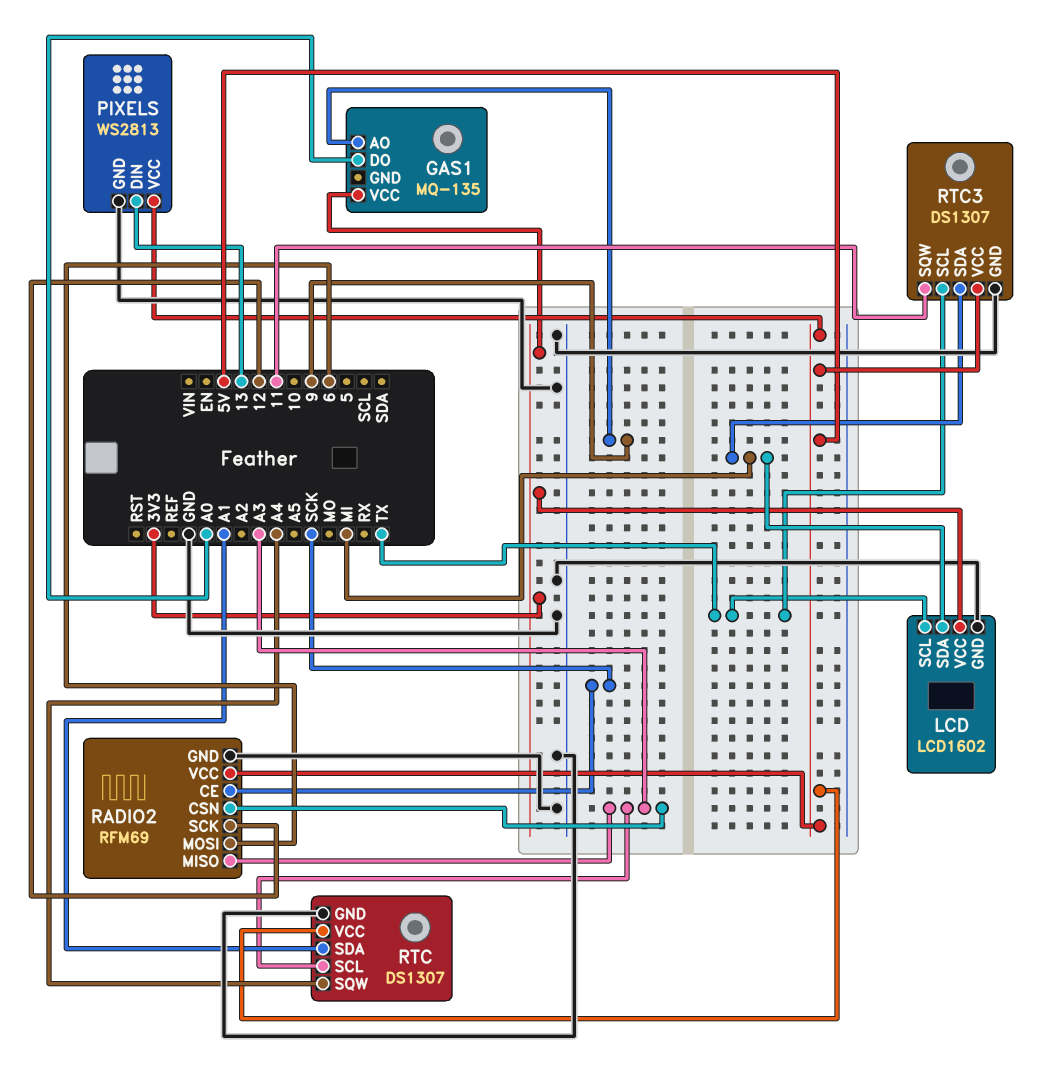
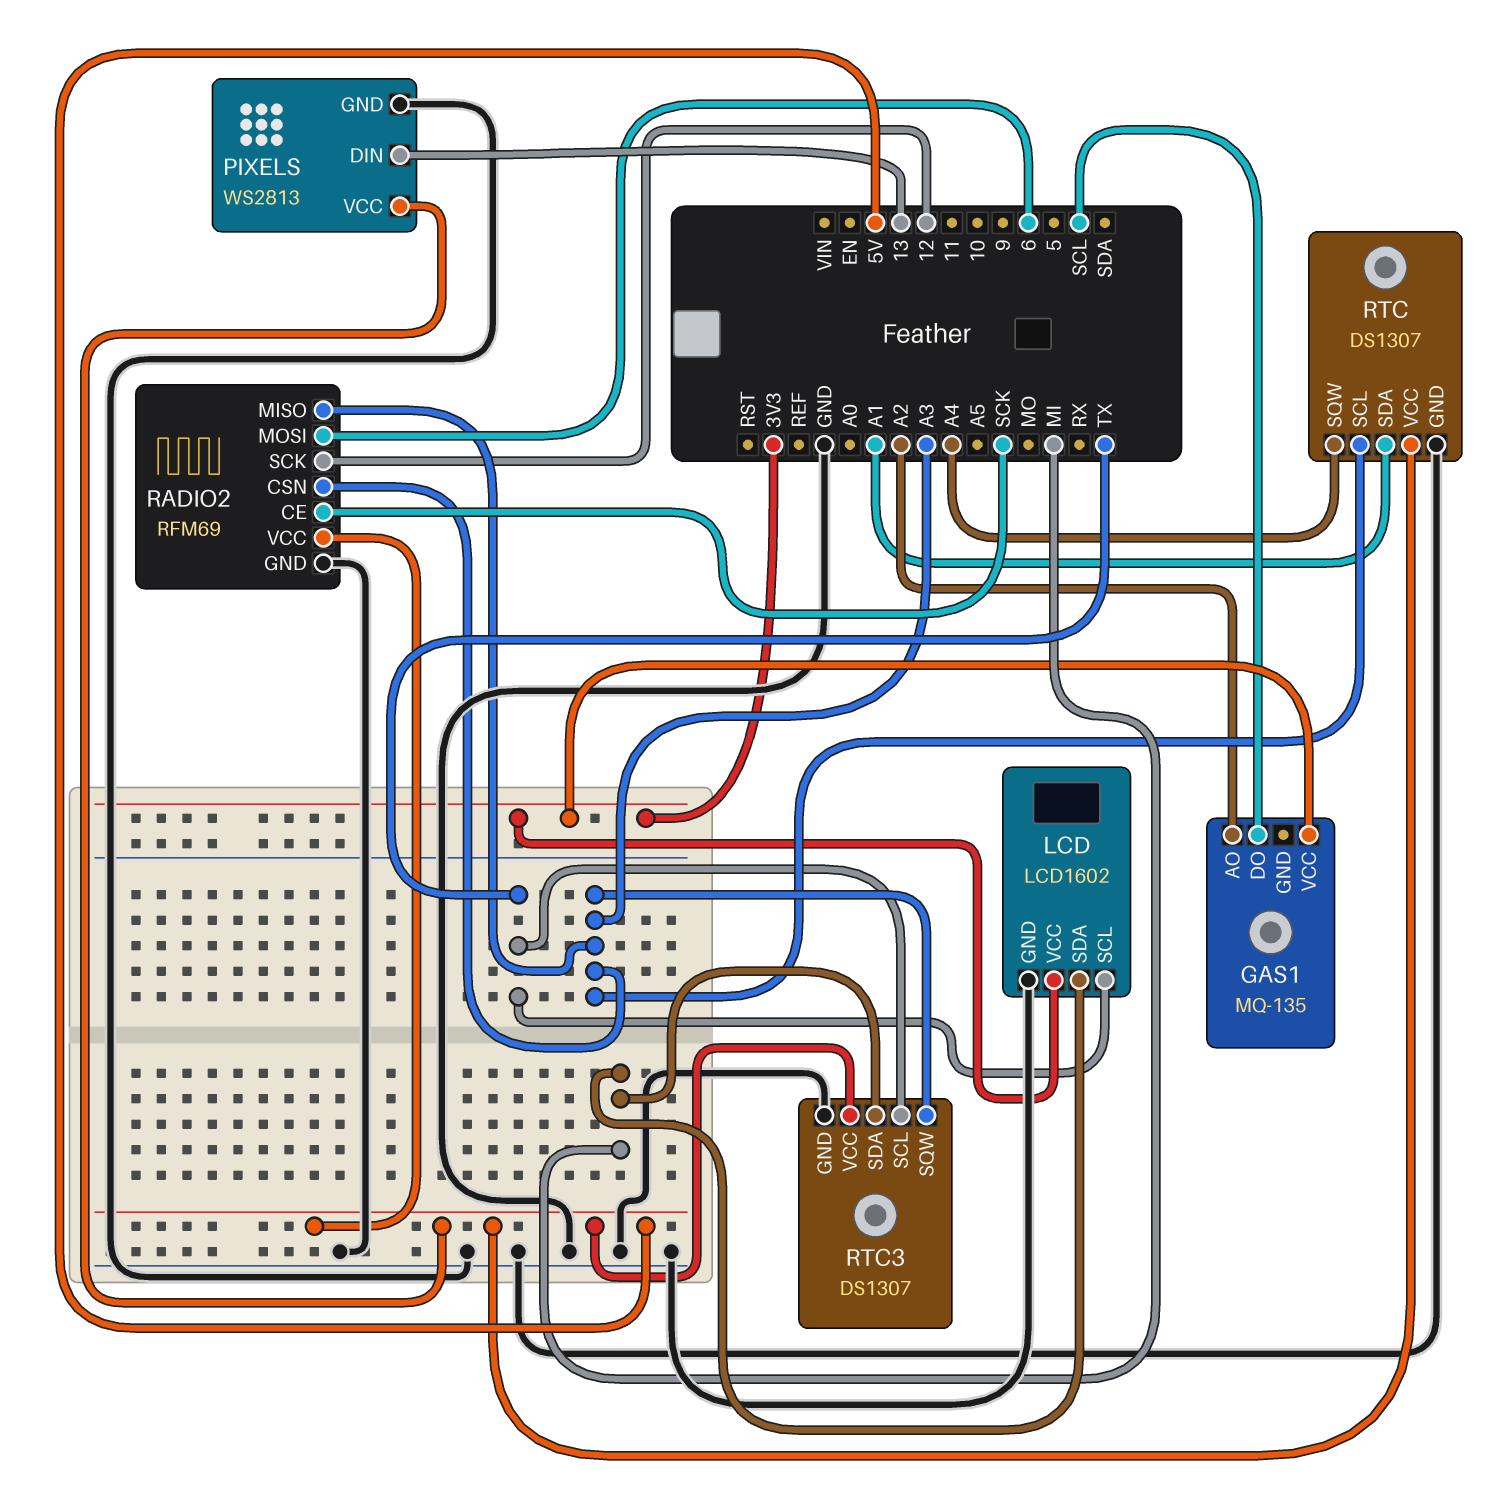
GAS1 pin AO: 9 -> A2
GAS1 pin DO: A0 -> SCL
RTC3 pin SQW: 11 -> A3

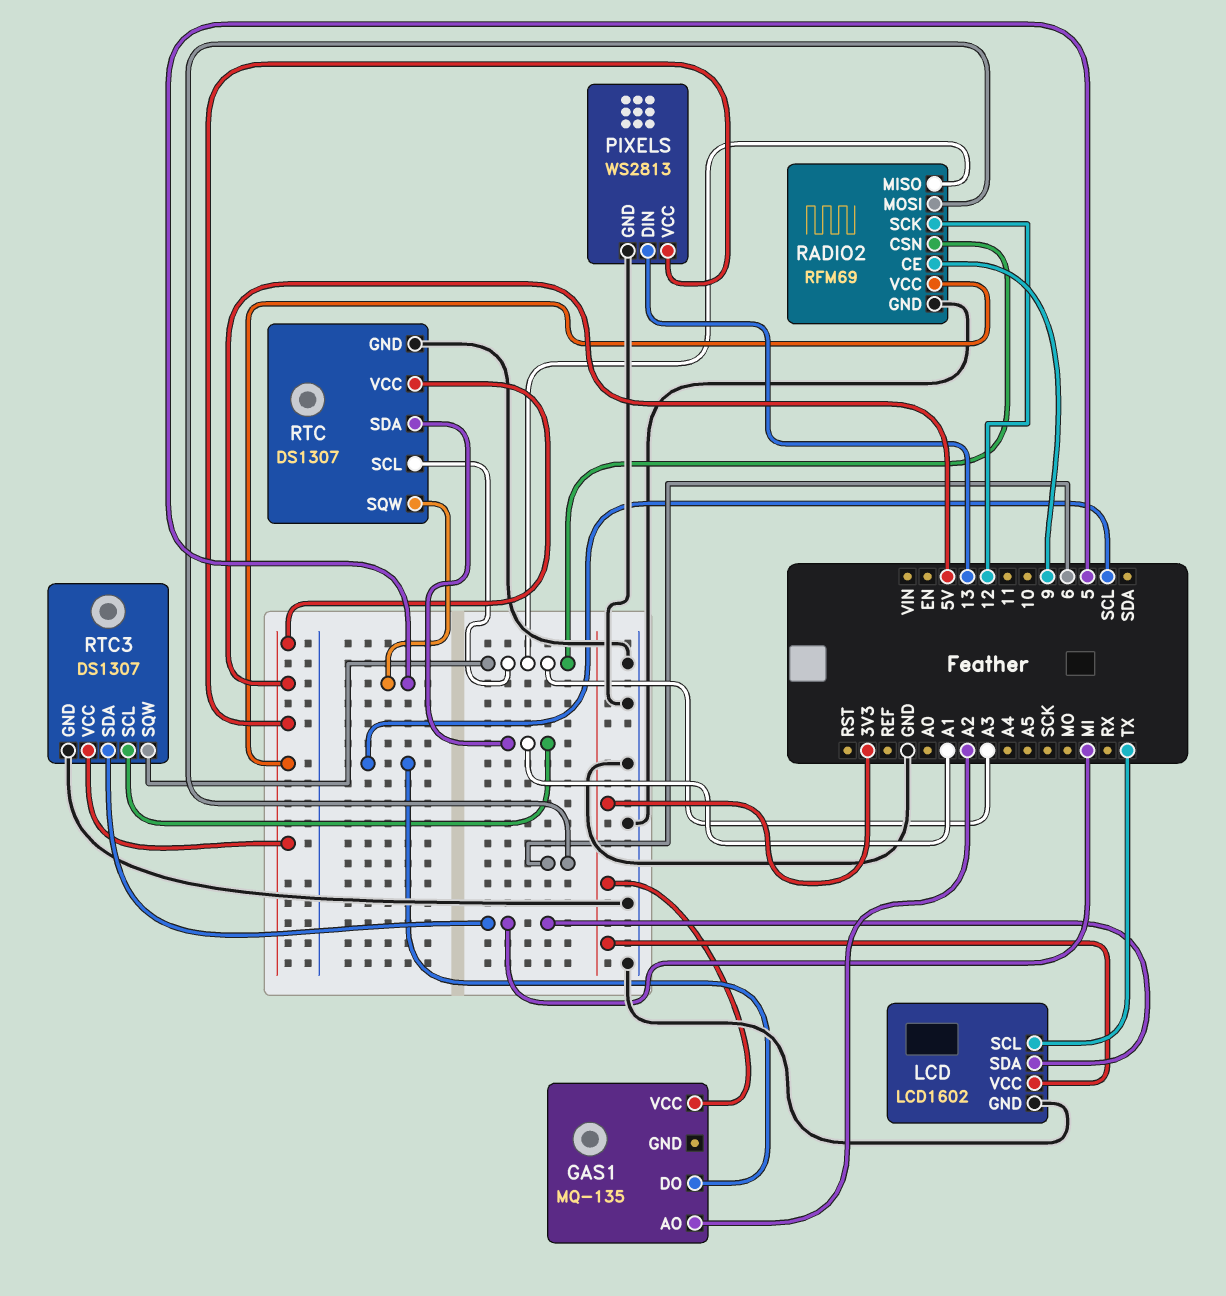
RADIO2 pin CE: SCK -> 9
RTC pin SQW: A4 -> 5
RTC3 pin SCL: TX -> A1

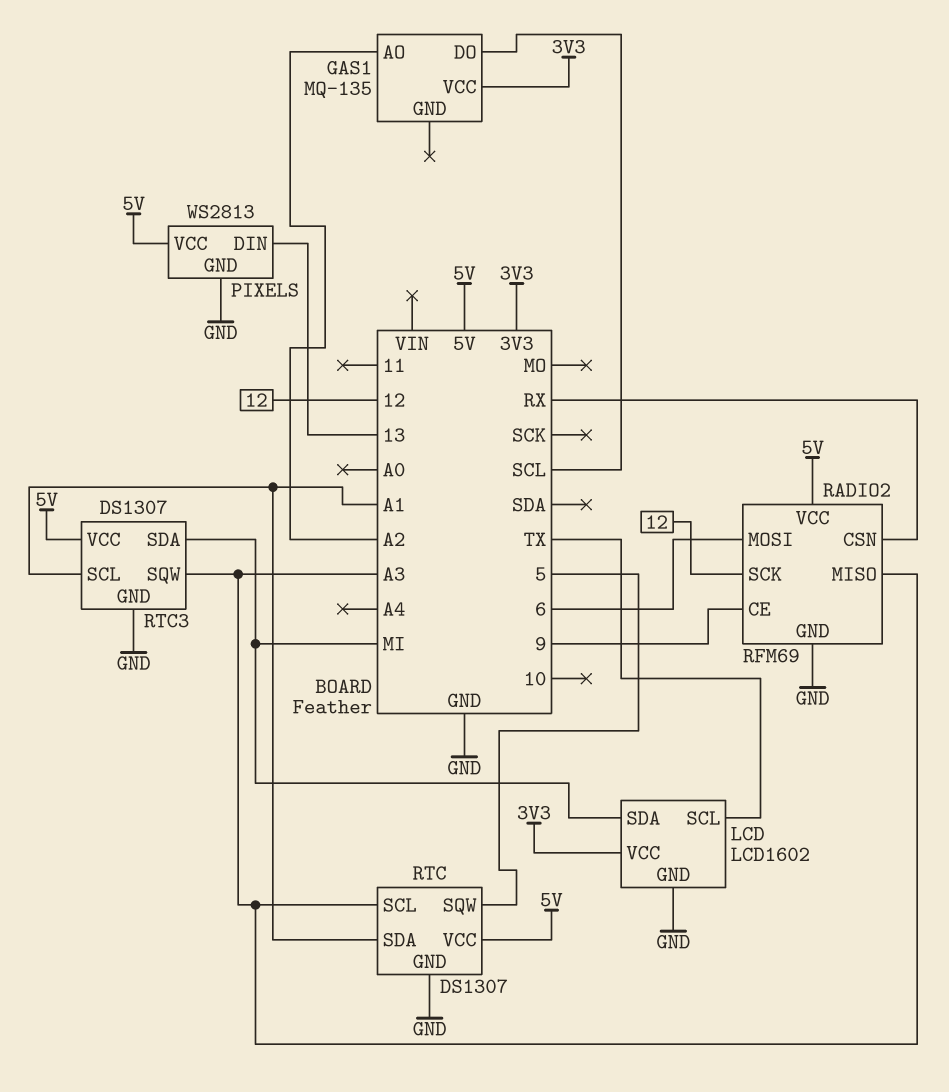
RADIO2 pin CSN: A3 -> RX

